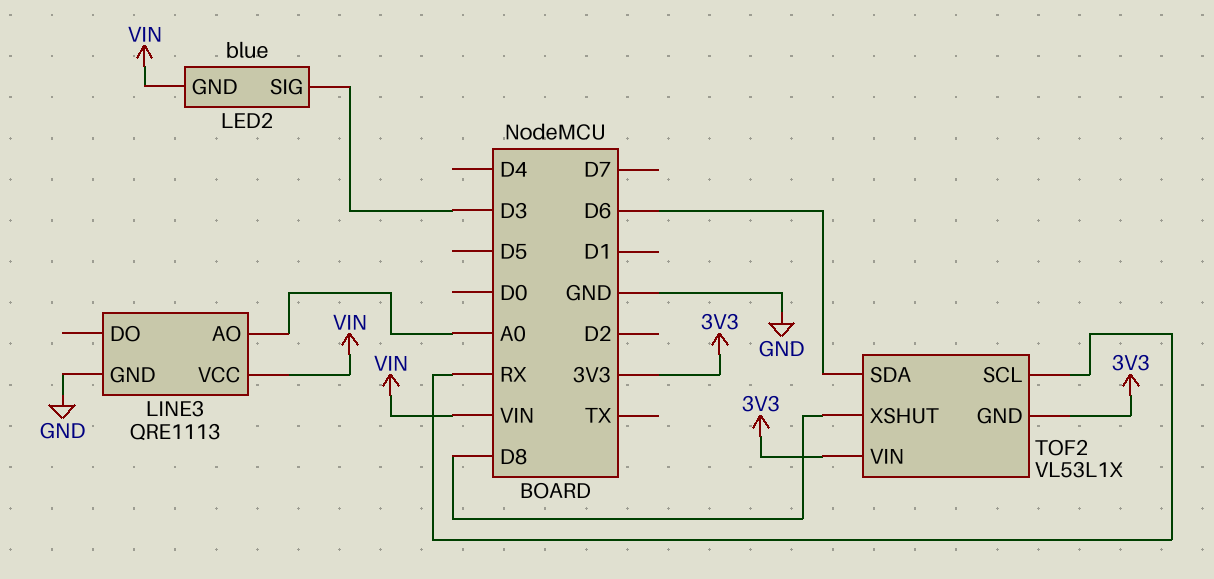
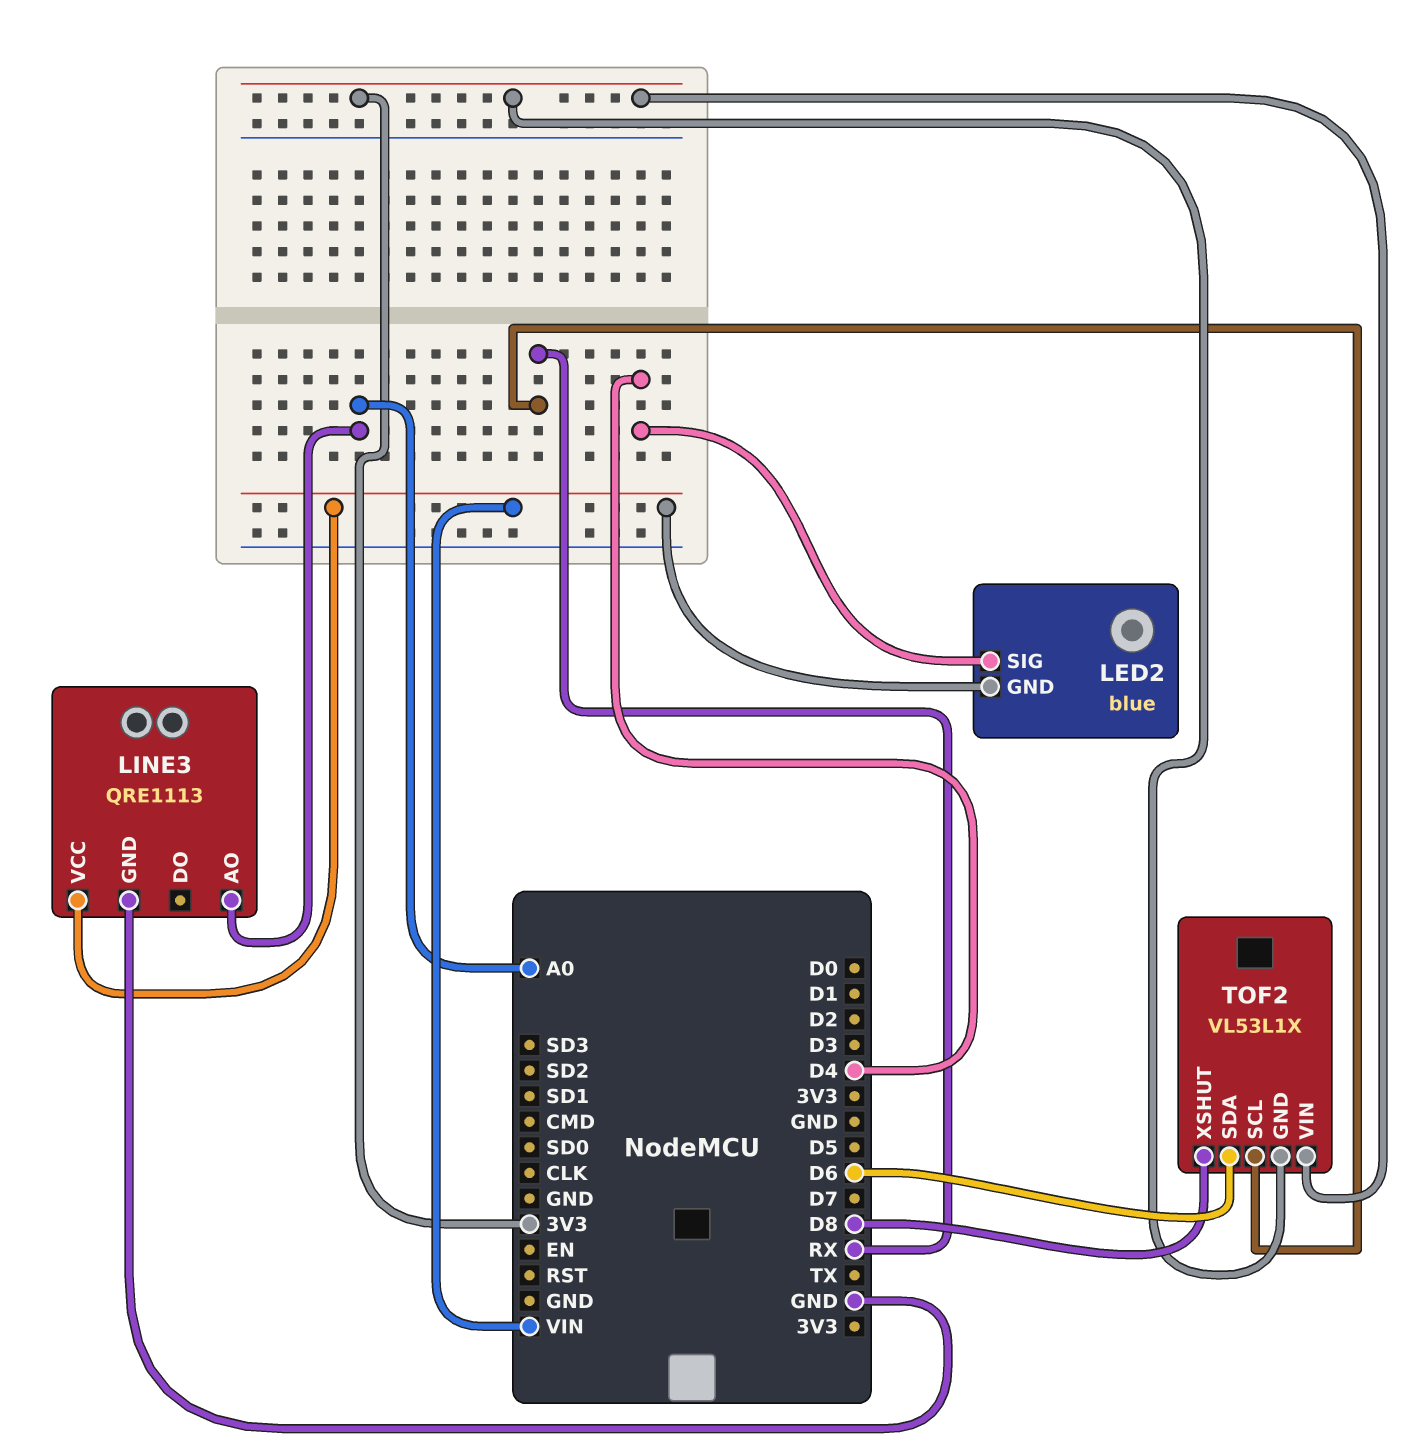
LED2 pin SIG: D3 -> D4

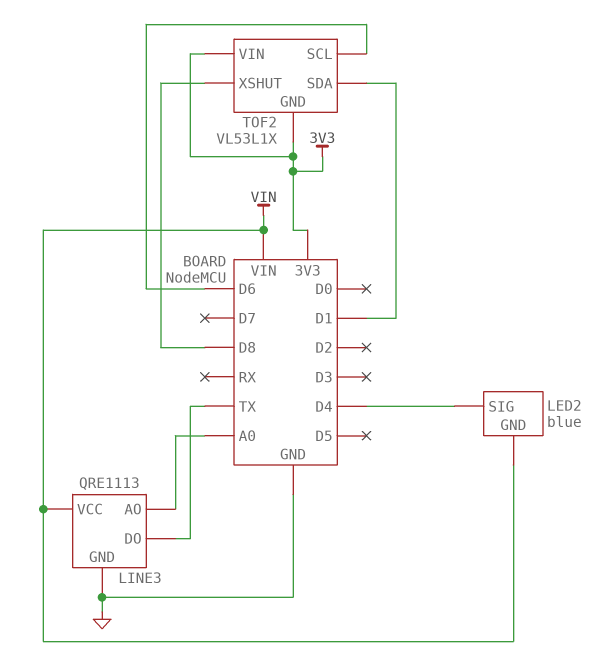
LINE3 pin DO: none -> TX
TOF2 pin SCL: RX -> D6
TOF2 pin SDA: D6 -> D1

